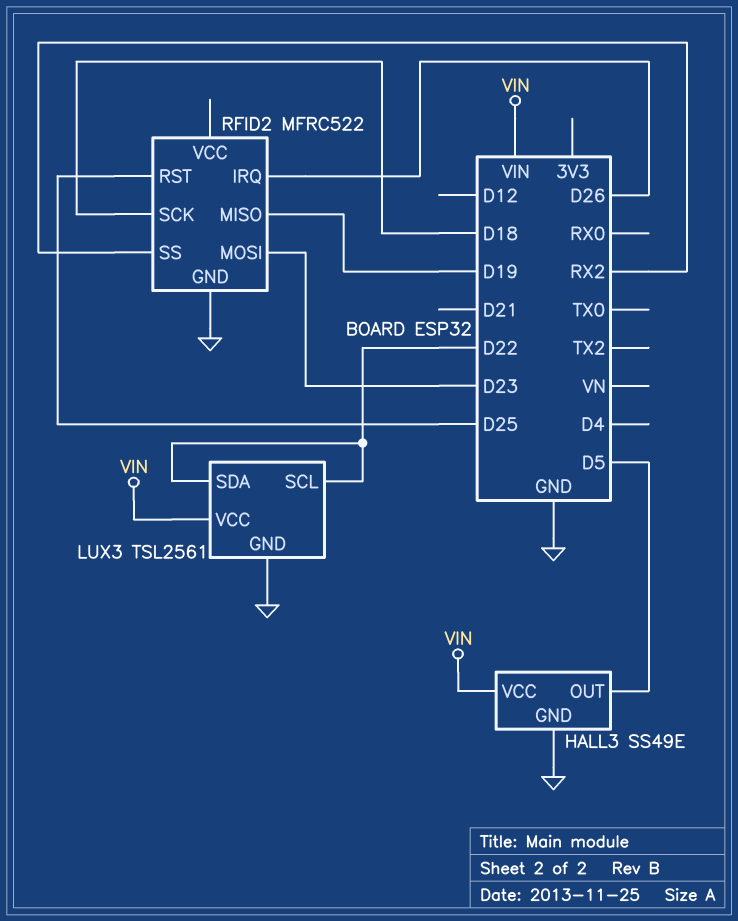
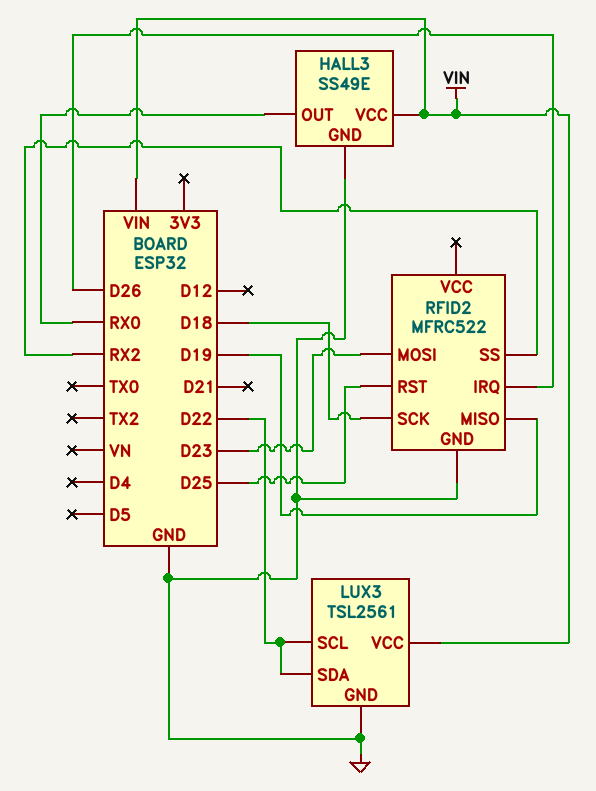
HALL3 pin OUT: D5 -> RX0

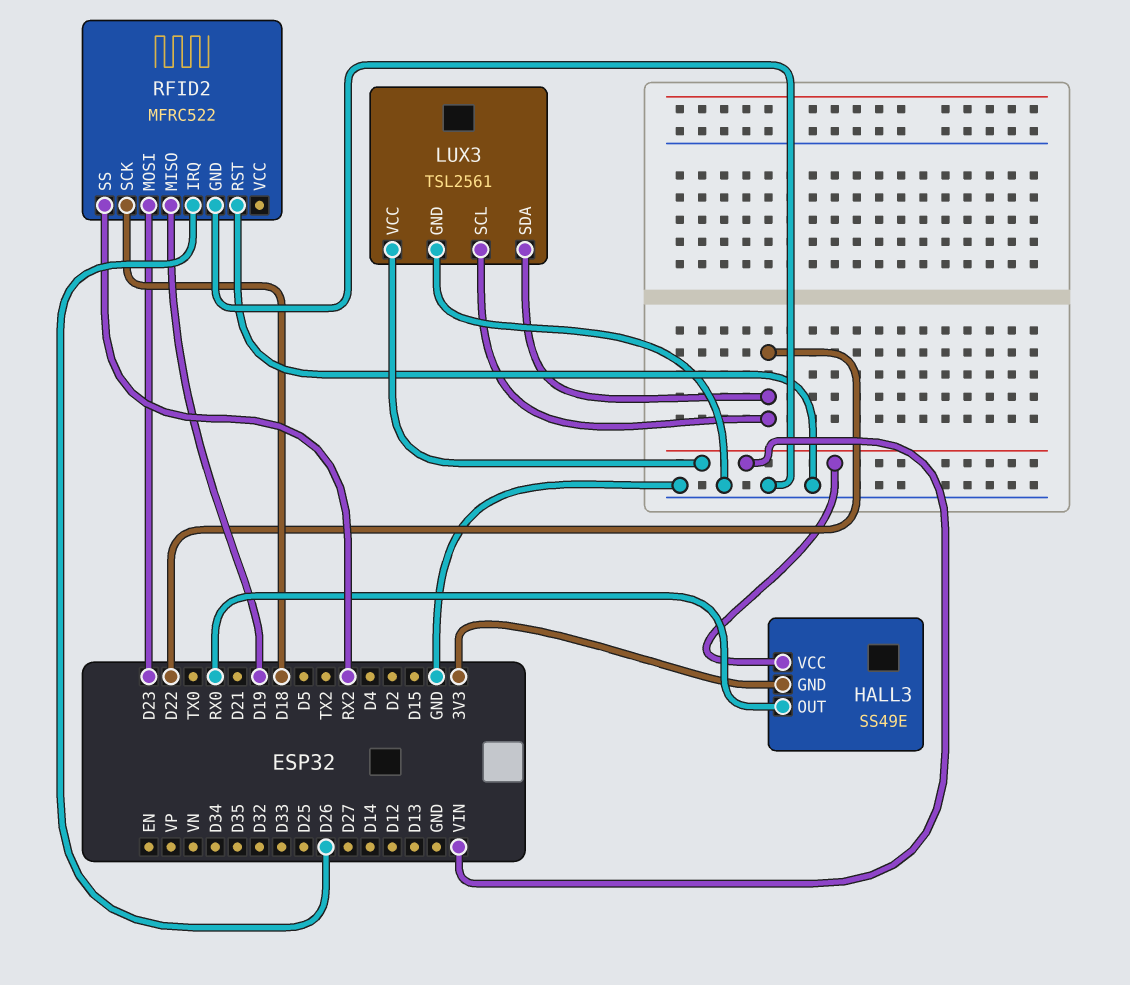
HALL3 pin GND: GND -> 3V3
RFID2 pin RST: D25 -> GND

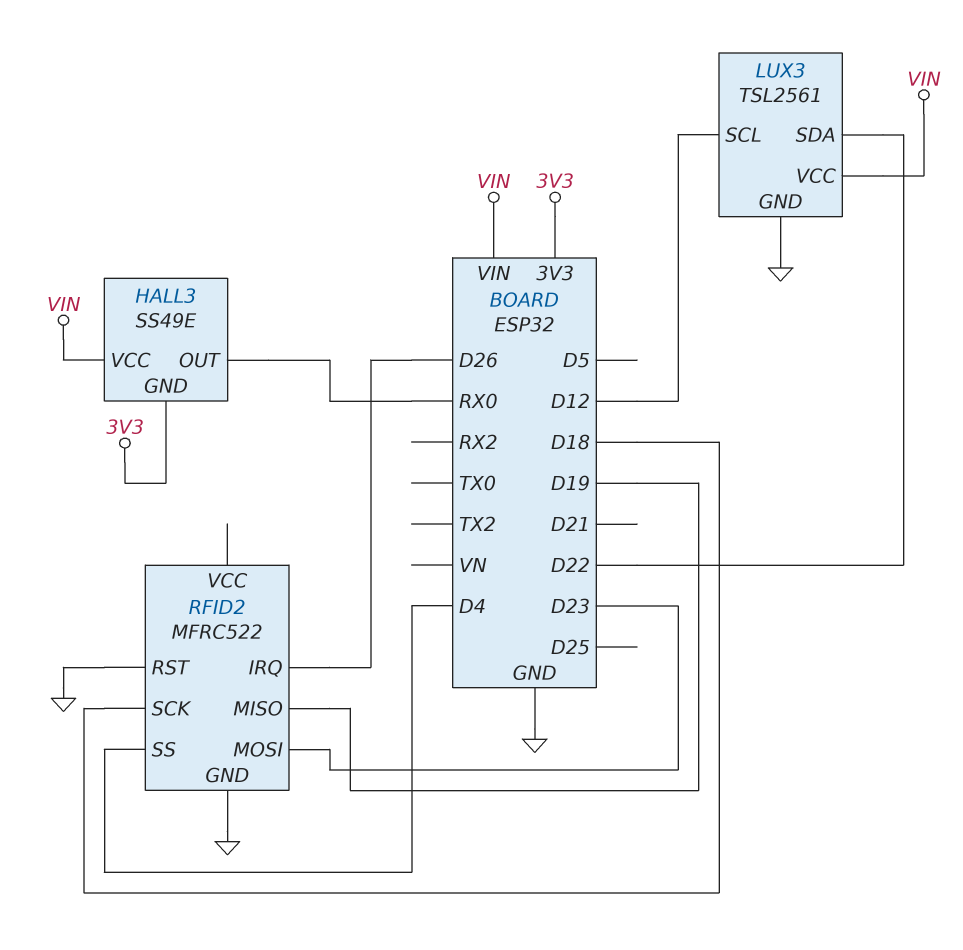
LUX3 pin SCL: D22 -> D12
RFID2 pin SS: RX2 -> D4

